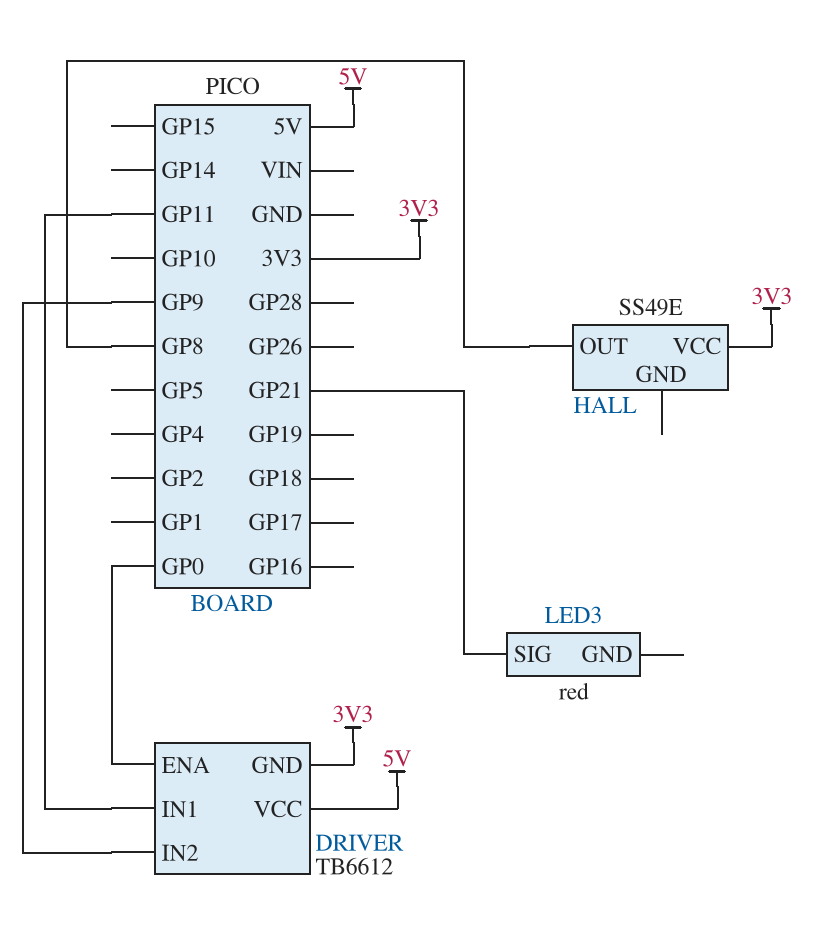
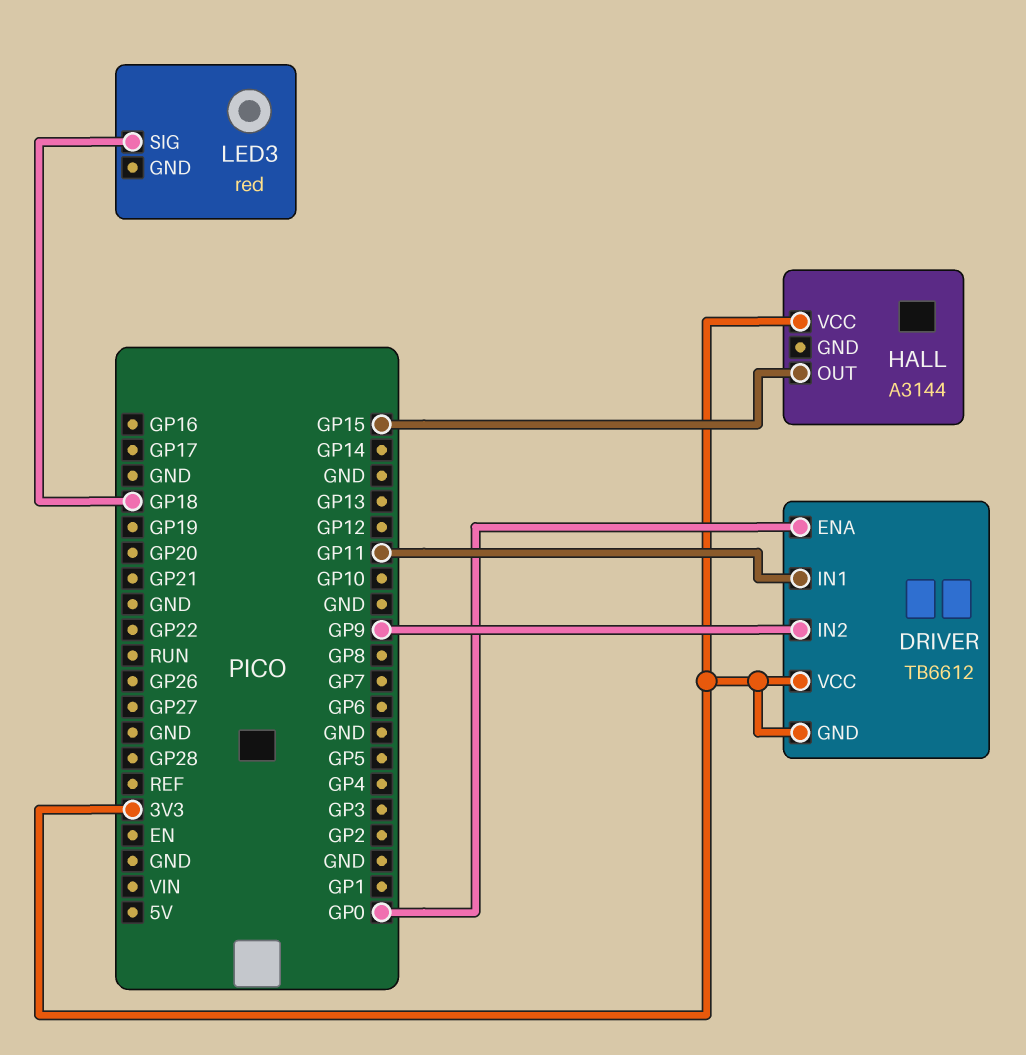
DRIVER pin VCC: 5V -> 3V3
HALL: SS49E -> A3144
HALL pin OUT: GP8 -> GP15
LED3 pin SIG: GP21 -> GP18

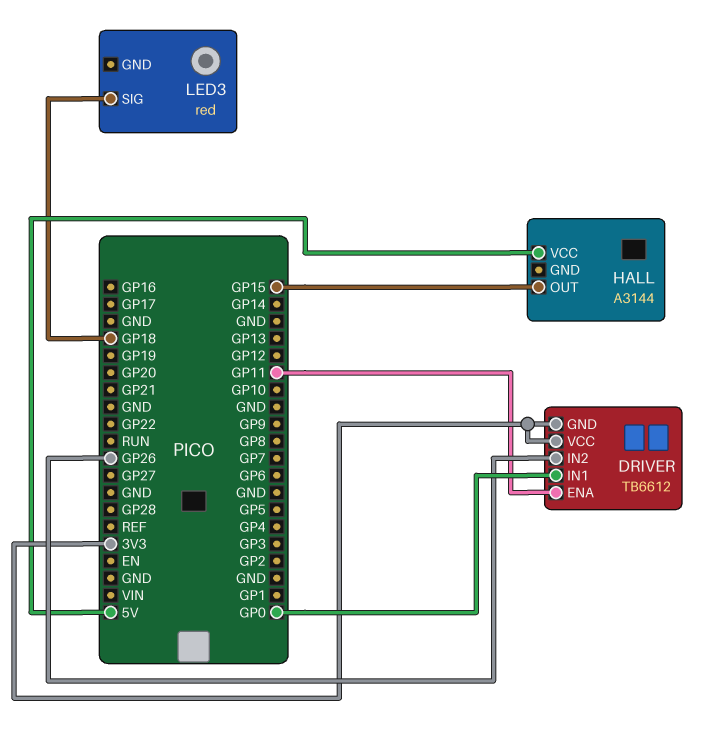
DRIVER pin ENA: GP0 -> GP11
DRIVER pin IN1: GP11 -> GP0
DRIVER pin IN2: GP9 -> GP26
HALL pin VCC: 3V3 -> 5V

